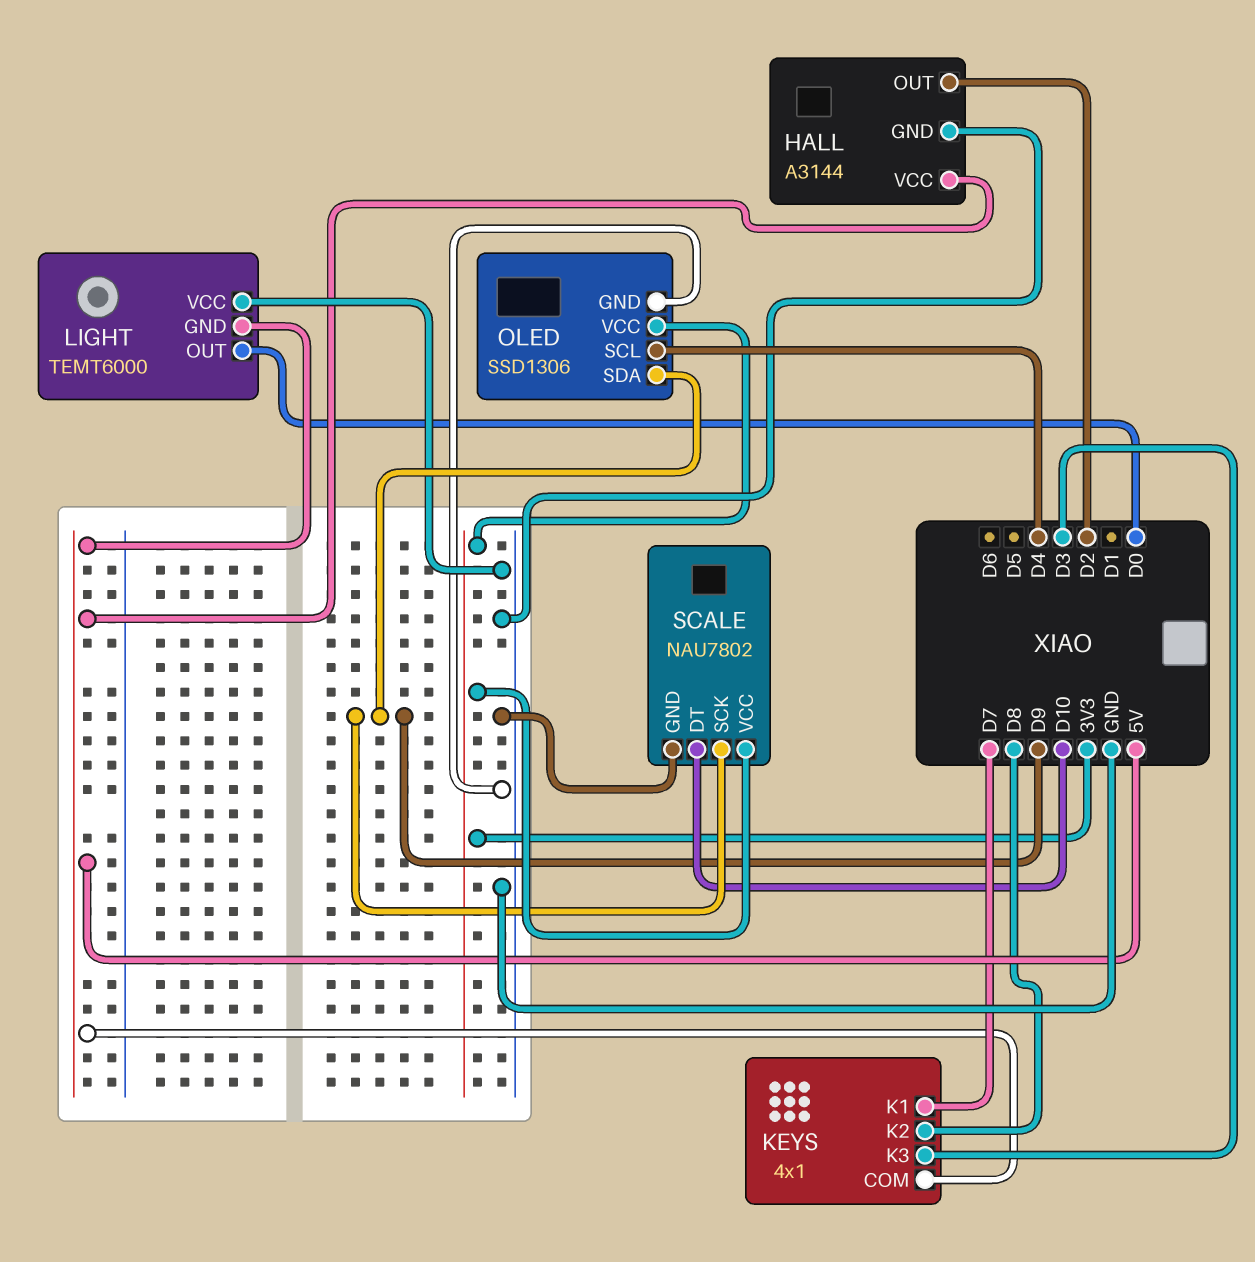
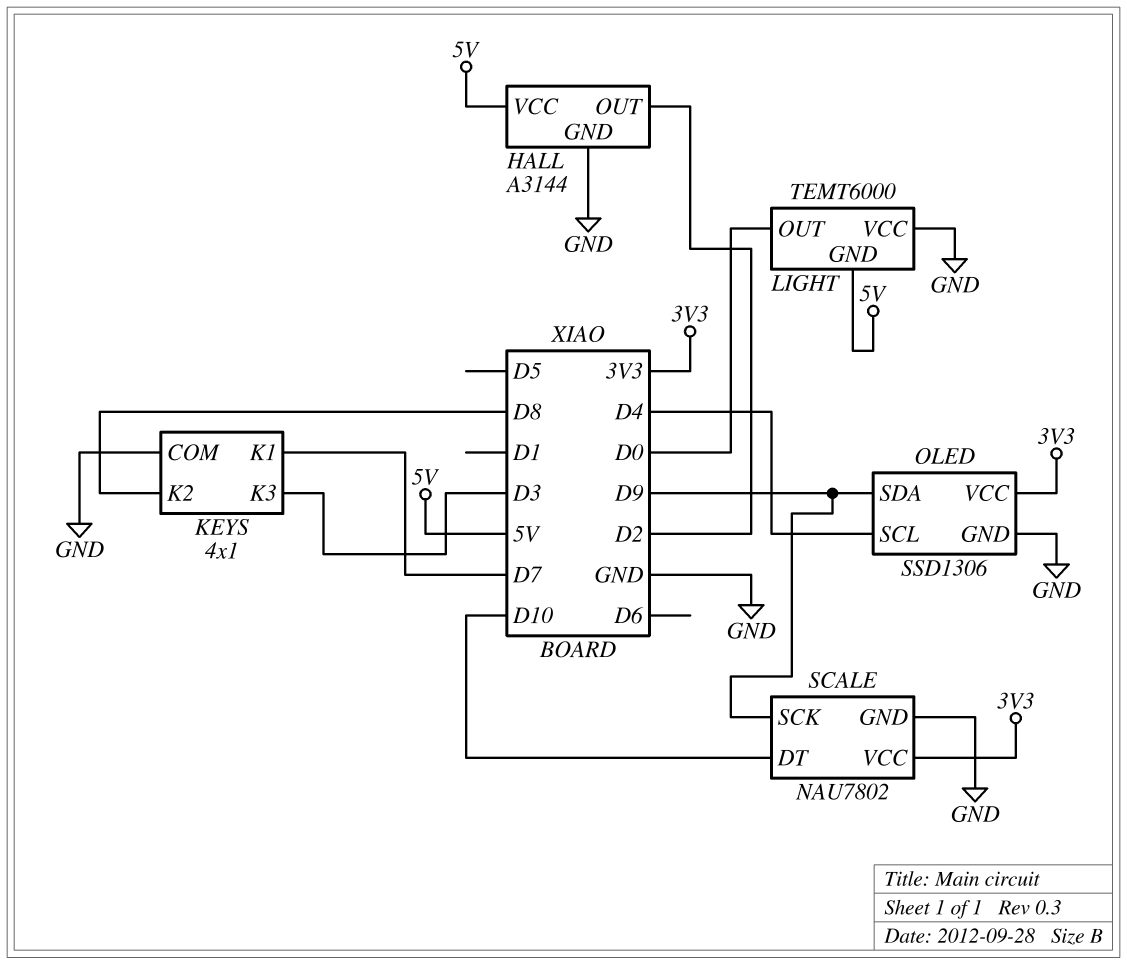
KEYS pin COM: 5V -> GND

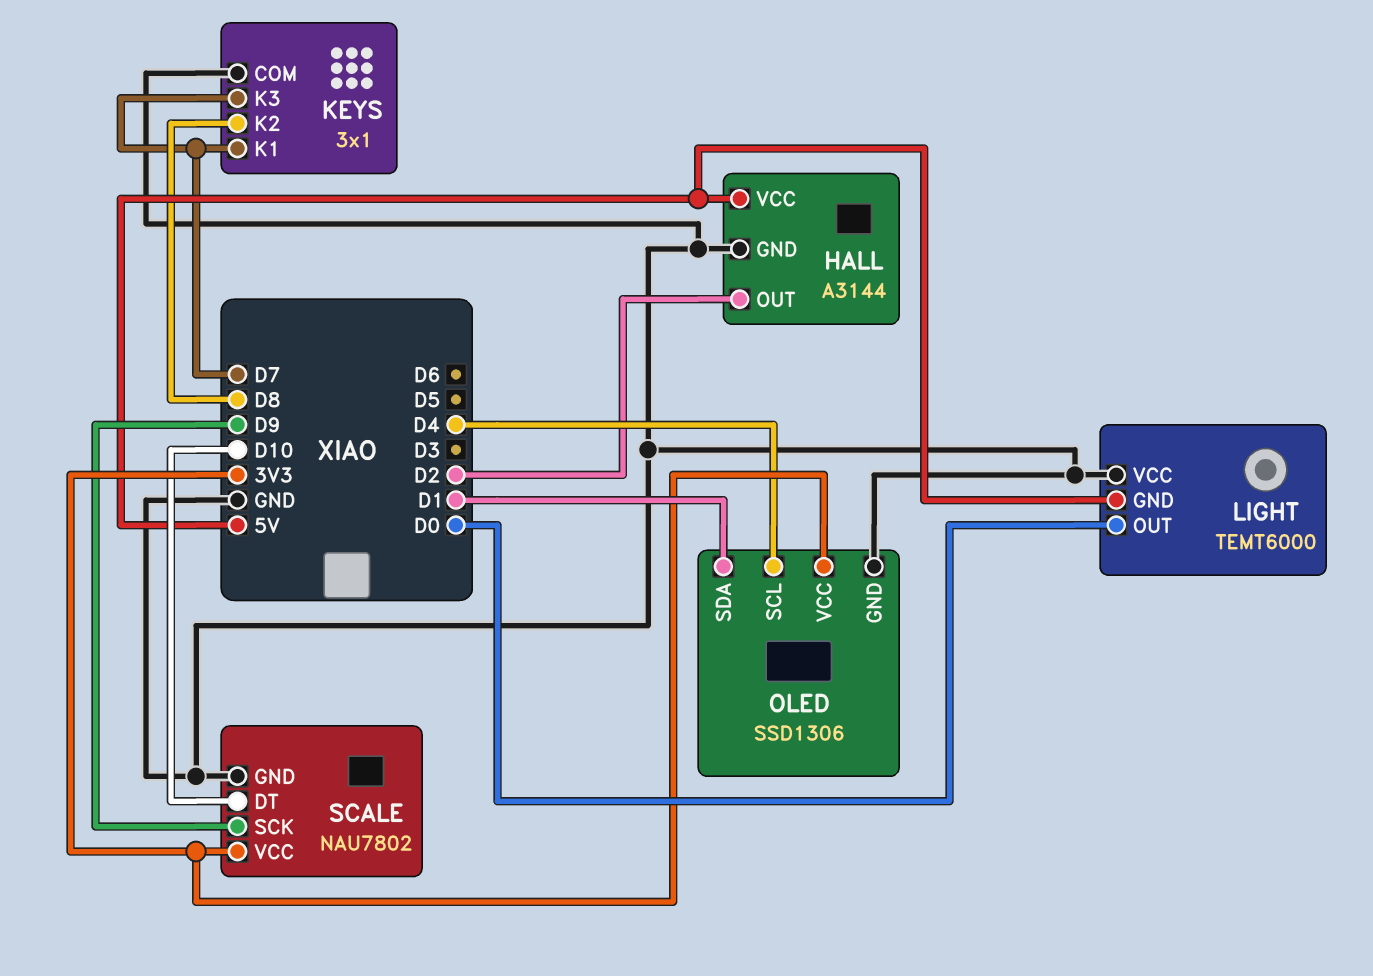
KEYS: 4x1 -> 3x1
KEYS pin K3: D3 -> D7
OLED pin SDA: D9 -> D1

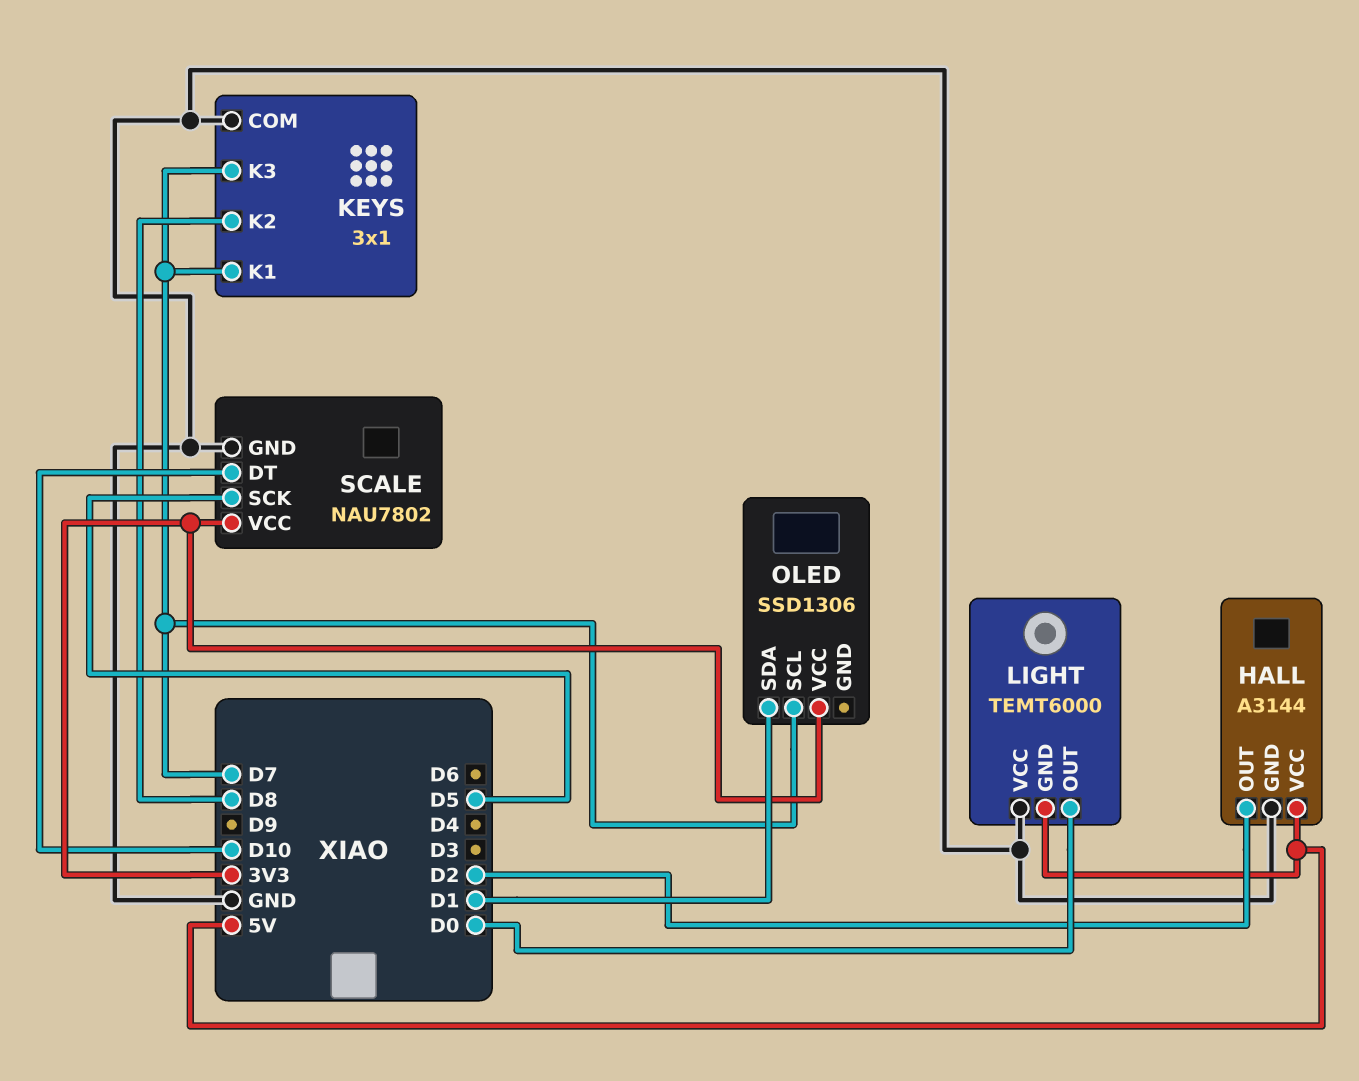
OLED pin GND: GND -> none
OLED pin SCL: D4 -> D7
SCALE pin SCK: D9 -> D5

